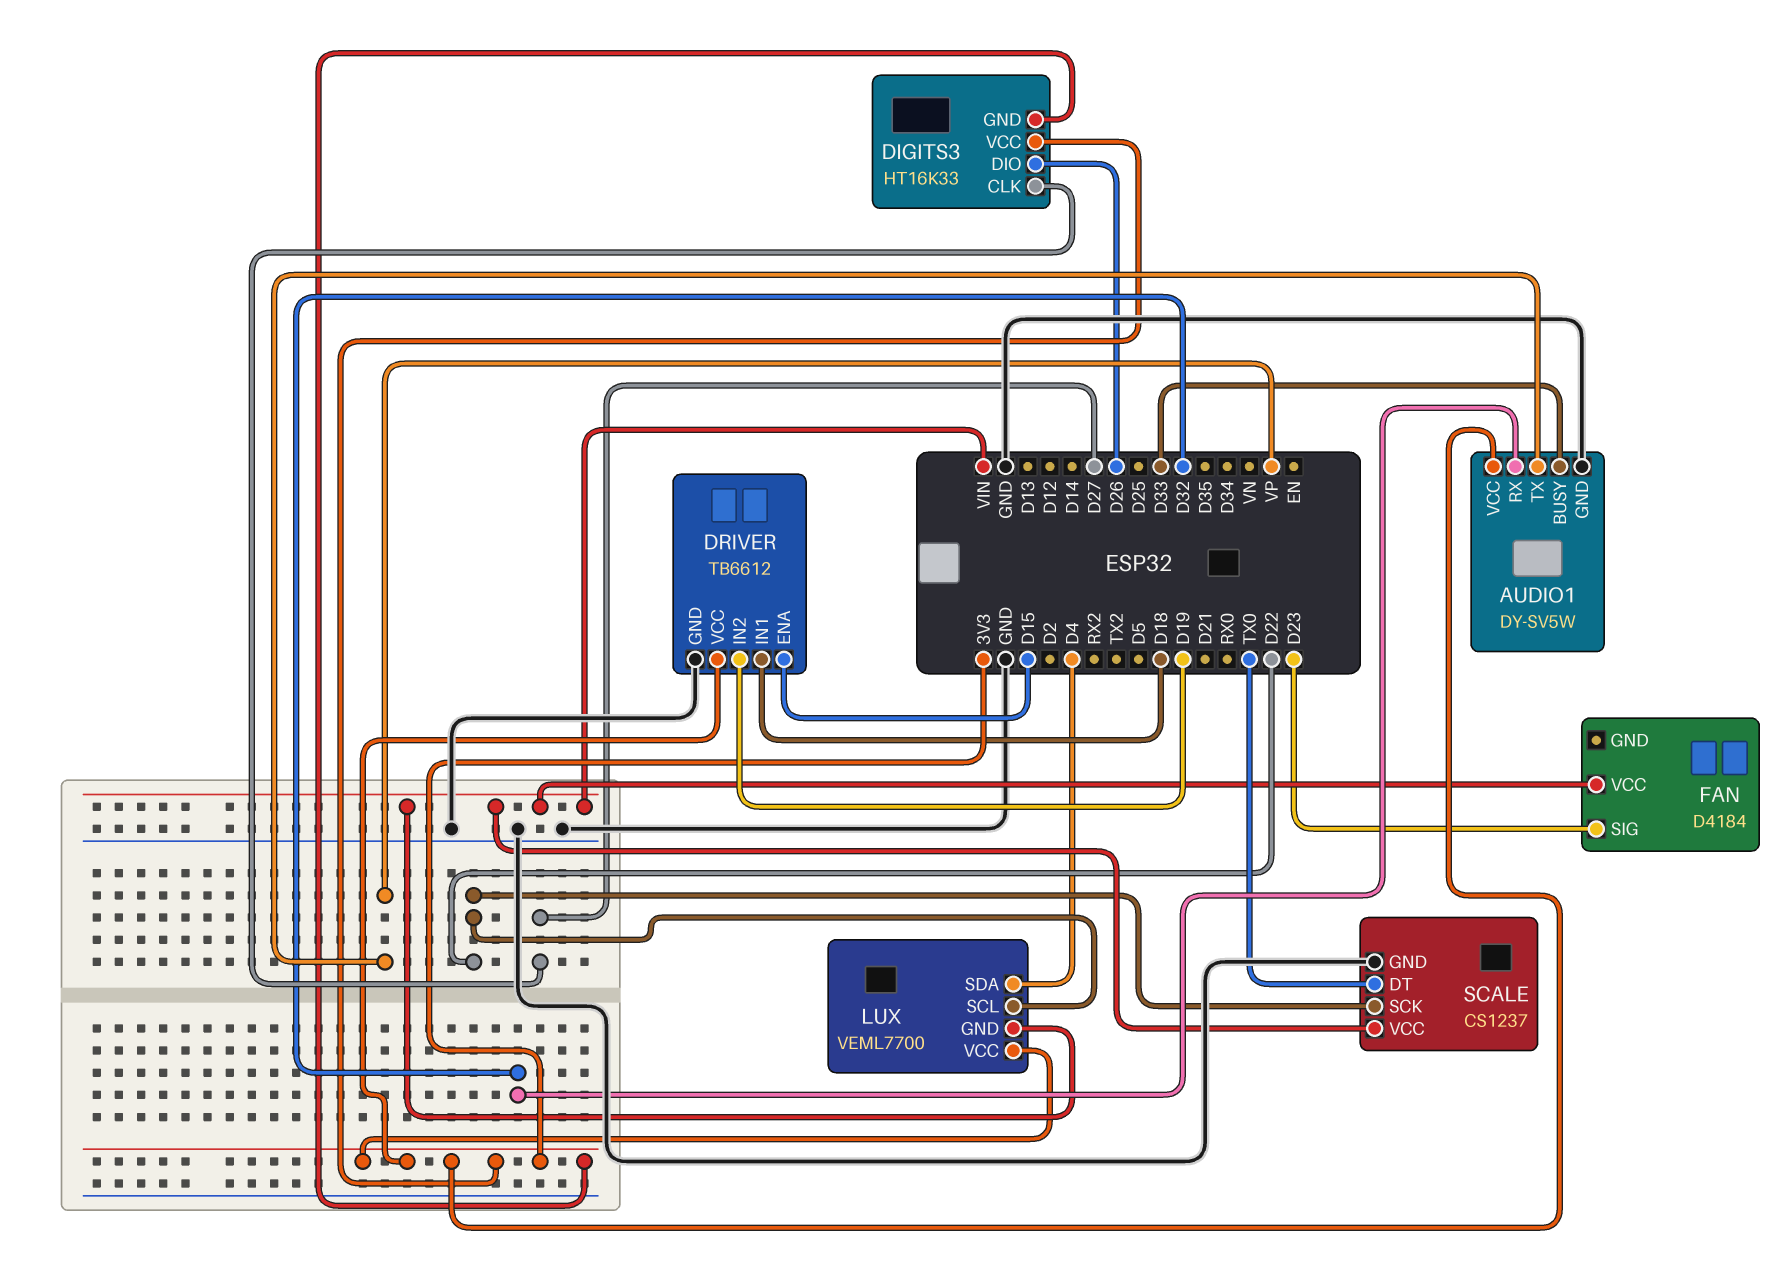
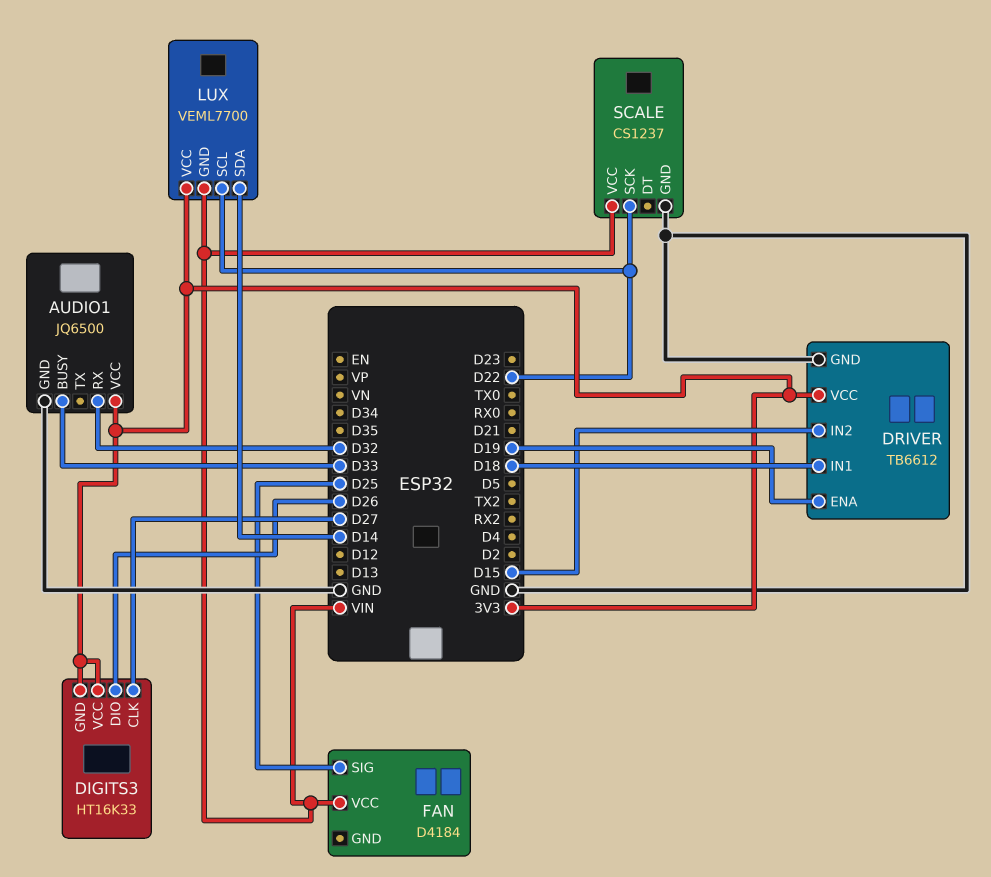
AUDIO1: DY-SV5W -> JQ6500
AUDIO1 pin TX: VP -> none
DRIVER pin ENA: D15 -> D19
DRIVER pin IN2: D19 -> D15
FAN pin SIG: D23 -> D25
LUX pin SDA: D4 -> D14
SCALE pin DT: TX0 -> none

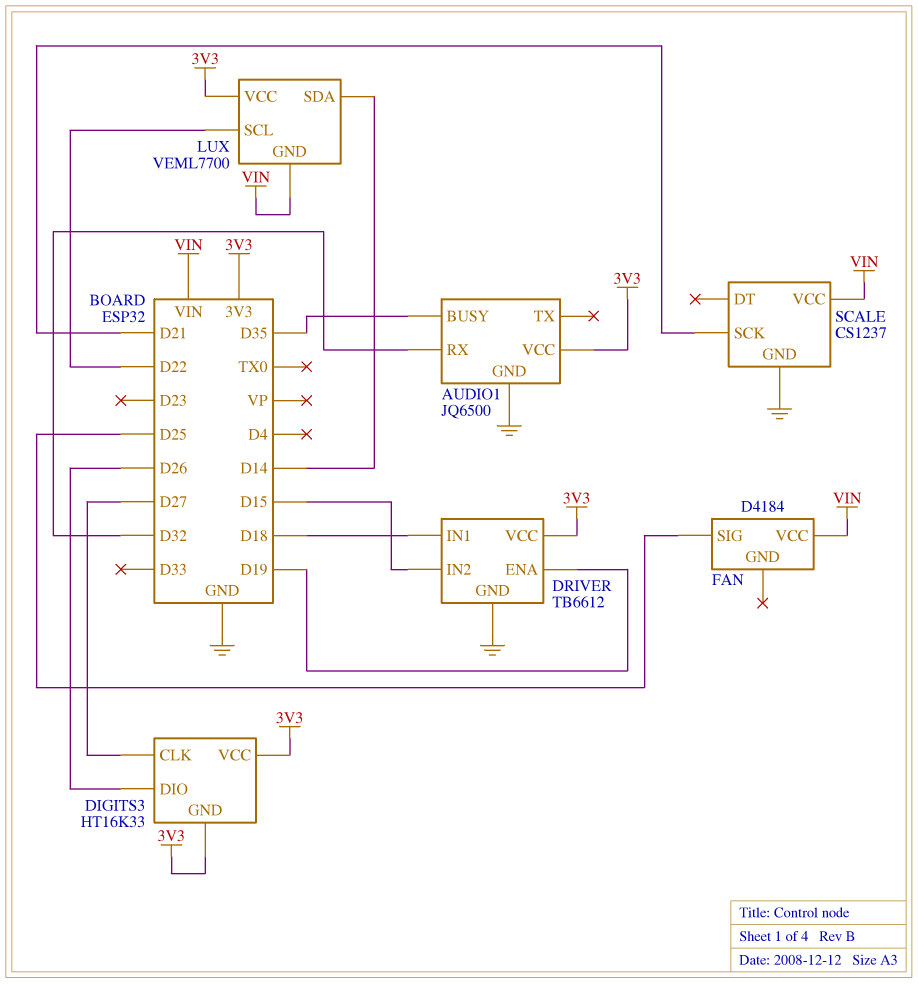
AUDIO1 pin BUSY: D33 -> D35
SCALE pin SCK: D22 -> D21

